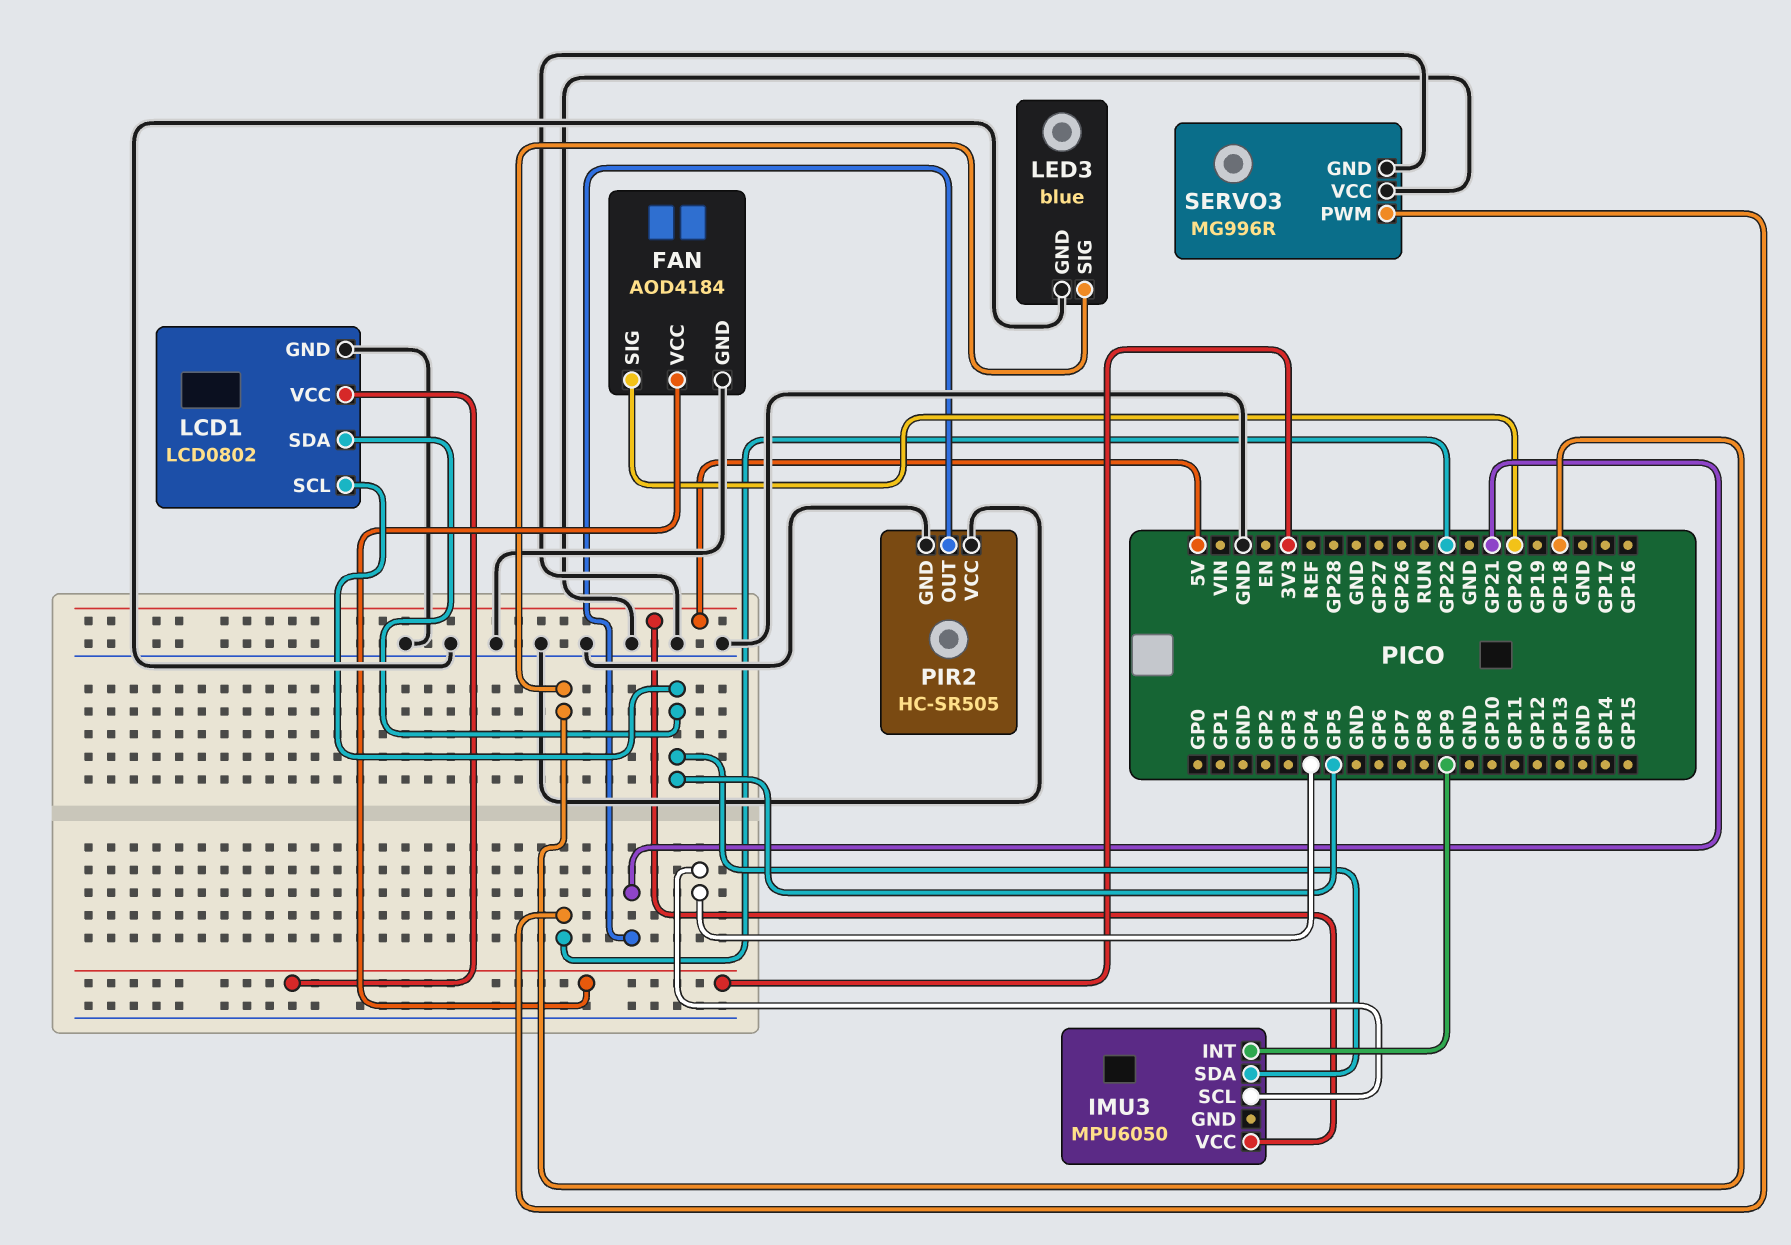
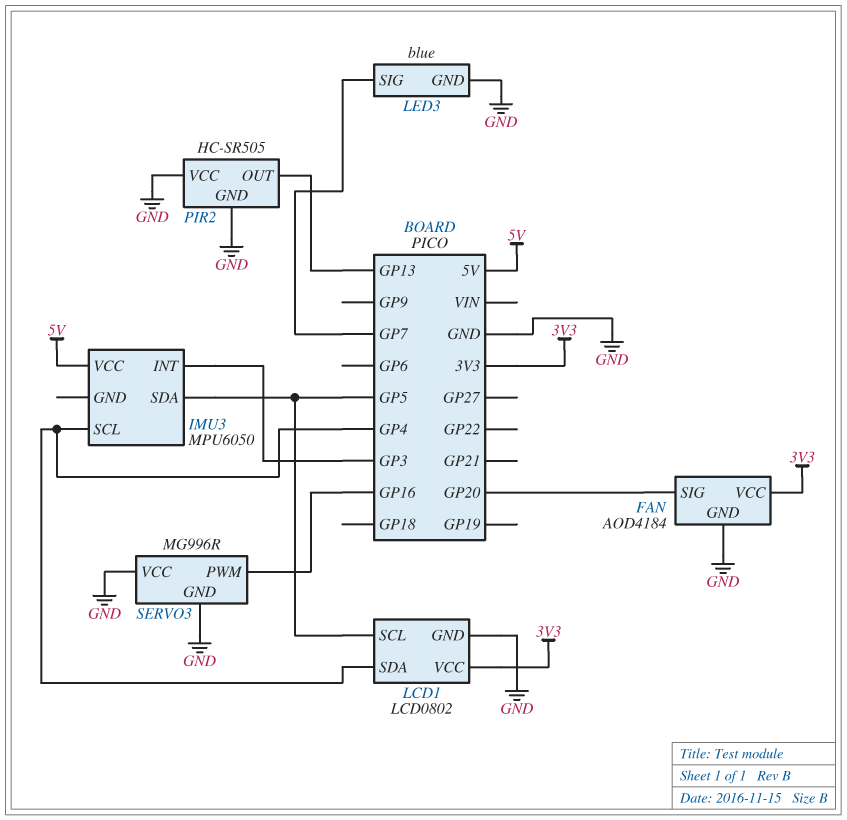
IMU3 pin INT: GP9 -> GP3
LCD1 pin SDA: GP5 -> GP4
LED3 pin SIG: GP18 -> GP7
PIR2 pin OUT: GP21 -> GP13
SERVO3 pin PWM: GP22 -> GP16

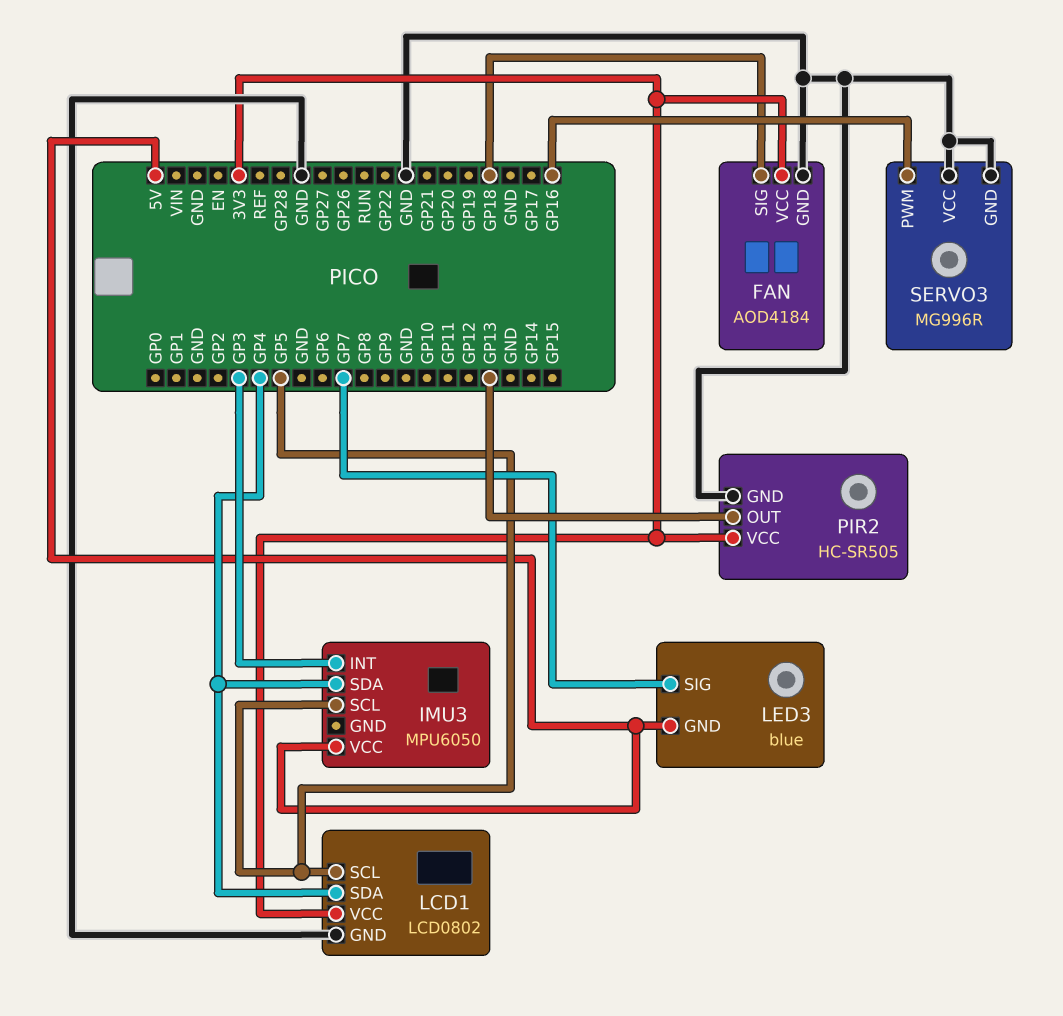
FAN pin SIG: GP20 -> GP18
IMU3 pin SCL: GP4 -> GP5
IMU3 pin SDA: GP5 -> GP4
LED3 pin GND: GND -> 5V
PIR2 pin VCC: GND -> 3V3

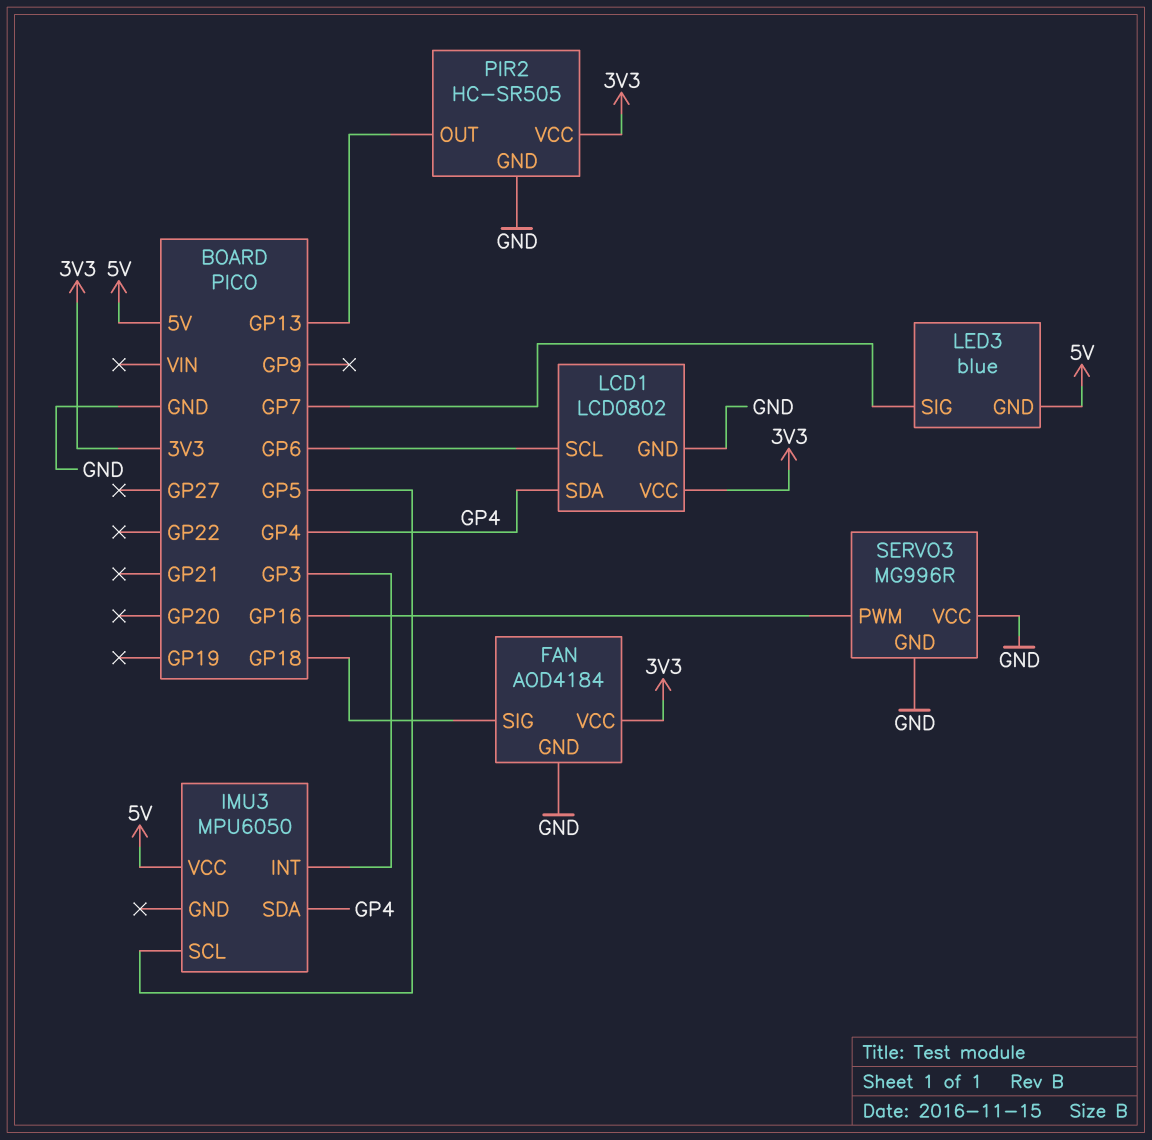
LCD1 pin SCL: GP5 -> GP6

